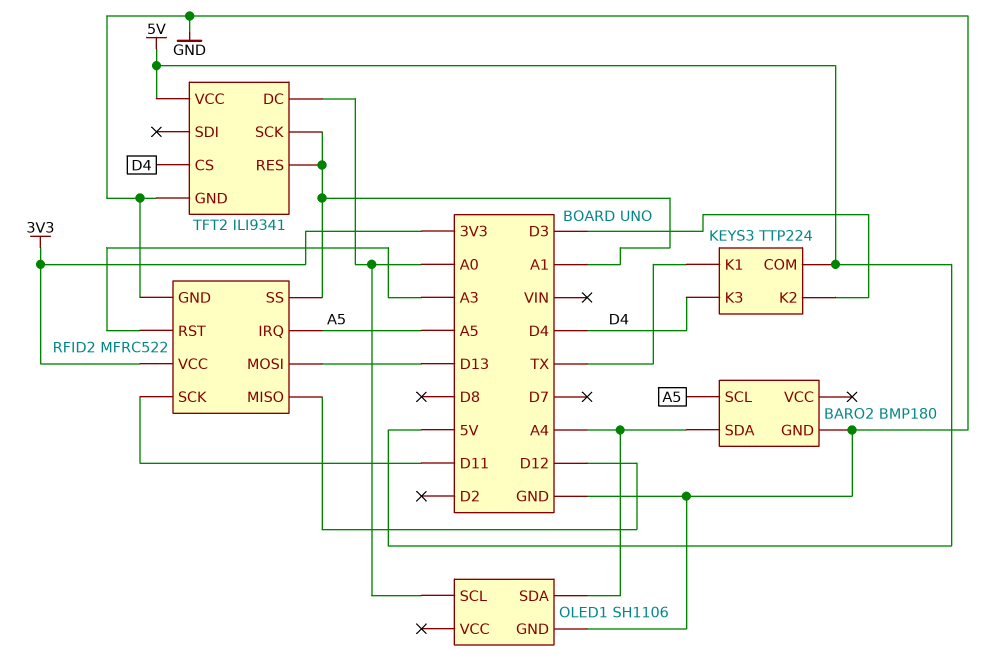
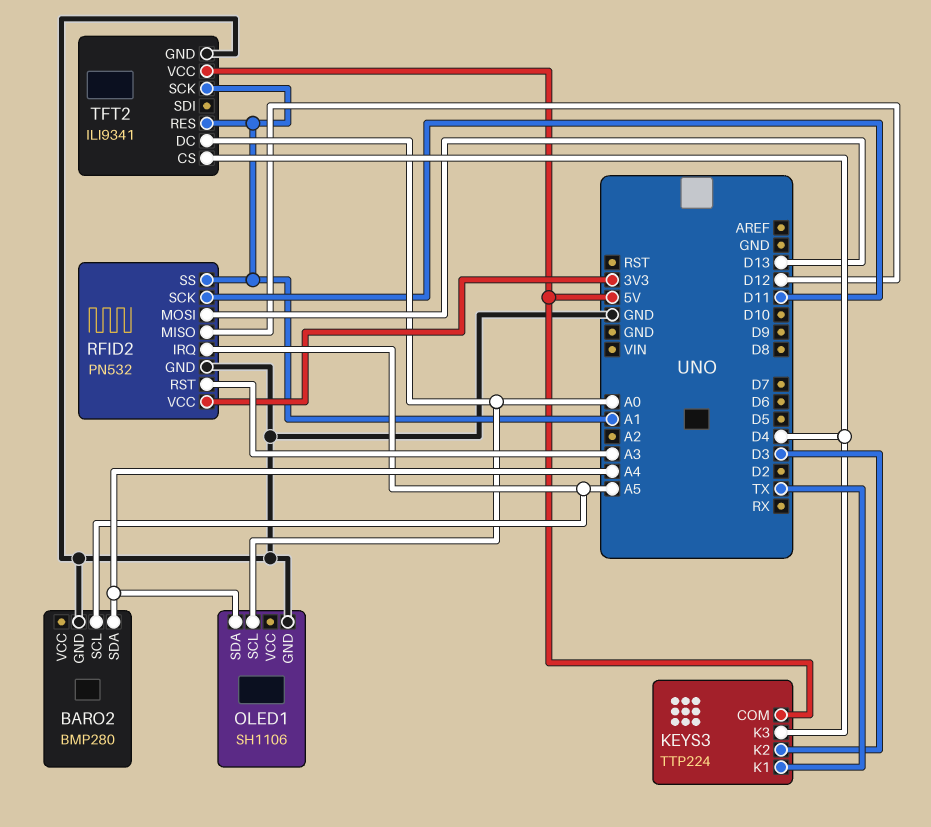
BARO2: BMP180 -> BMP280
RFID2: MFRC522 -> PN532

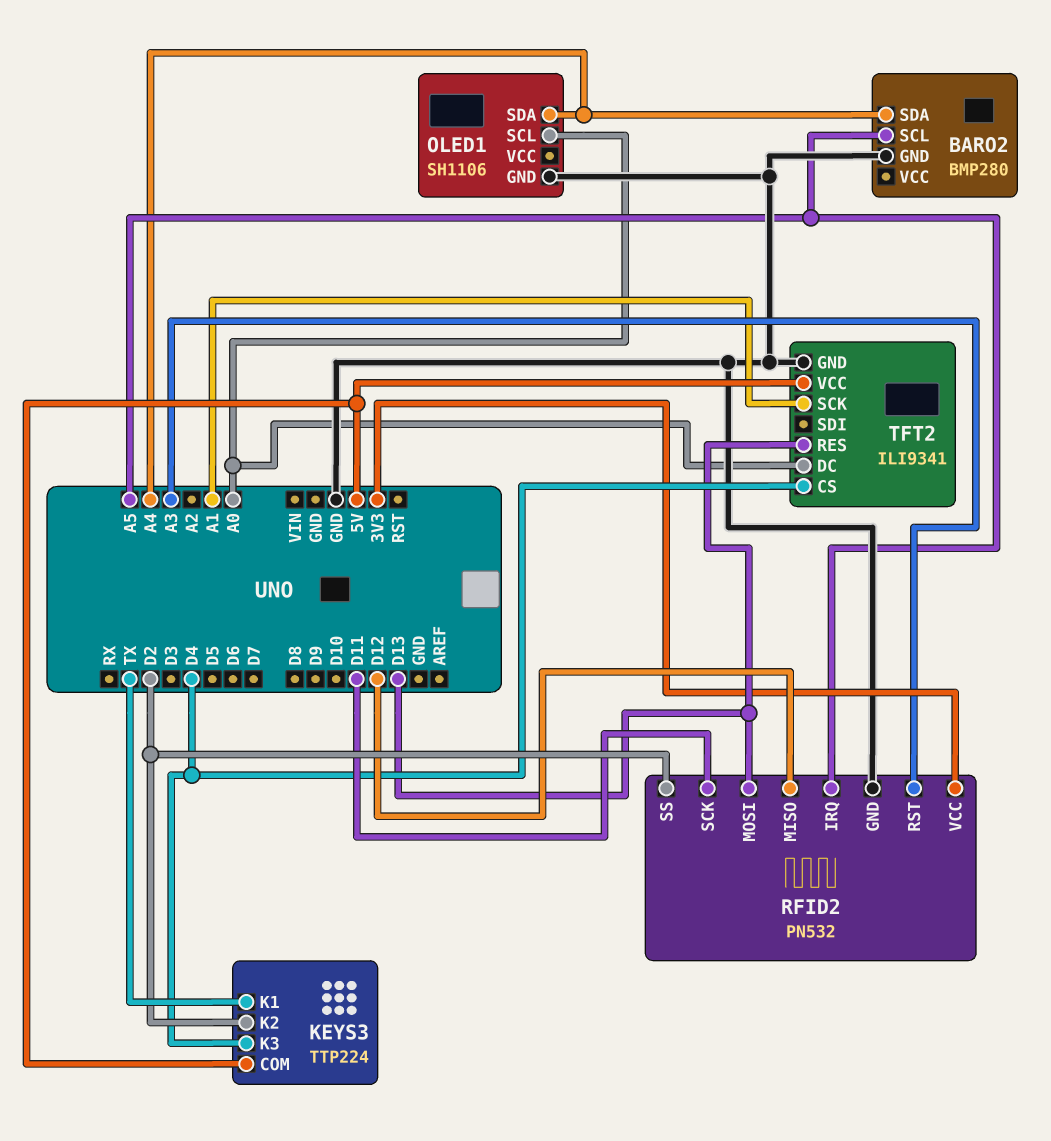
KEYS3 pin K2: D3 -> D2
RFID2 pin SS: A1 -> D2
TFT2 pin RES: A1 -> D13

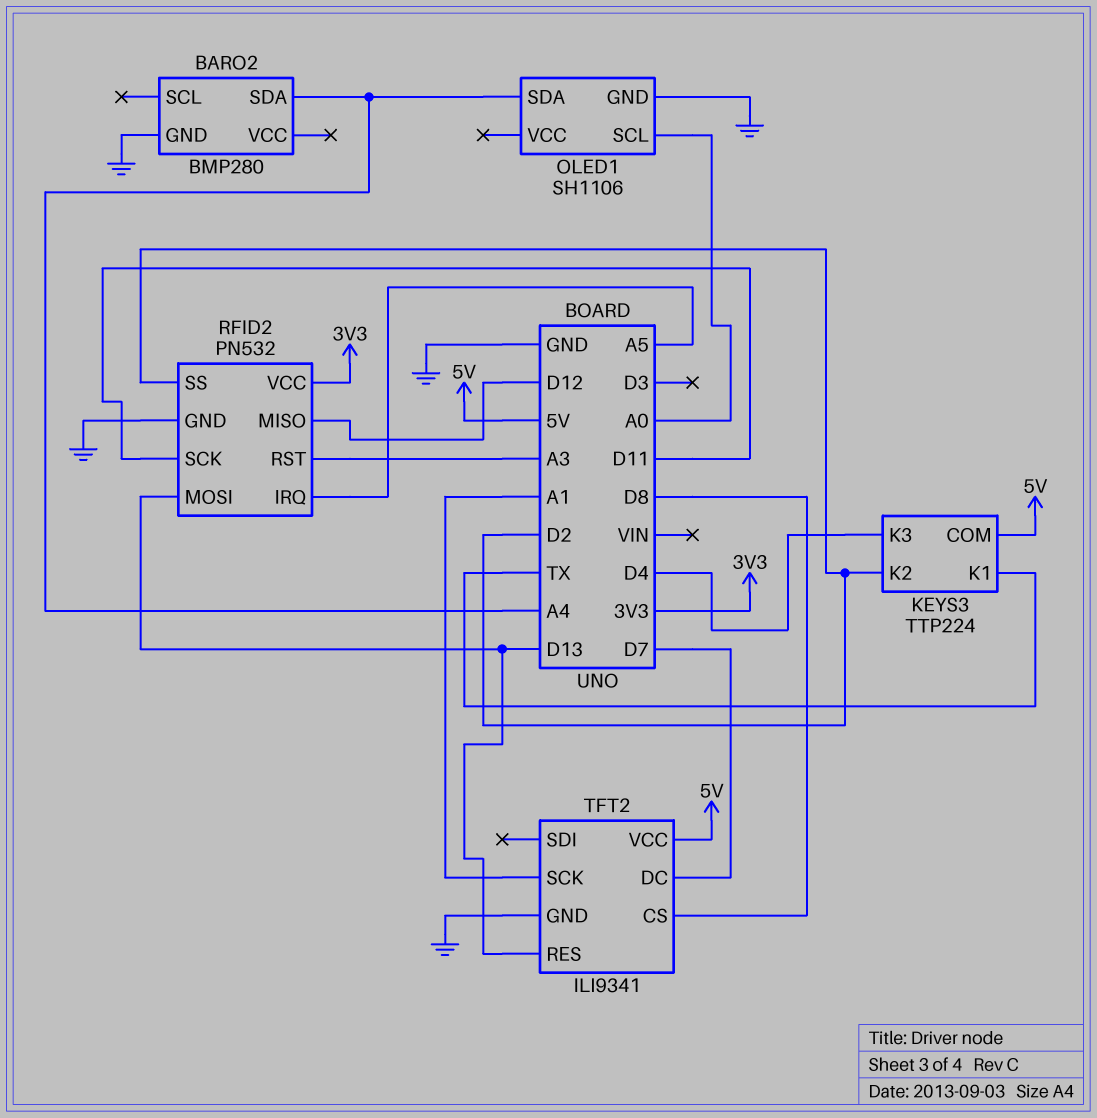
BARO2 pin SCL: A5 -> none
TFT2 pin CS: D4 -> D8
TFT2 pin DC: A0 -> D7

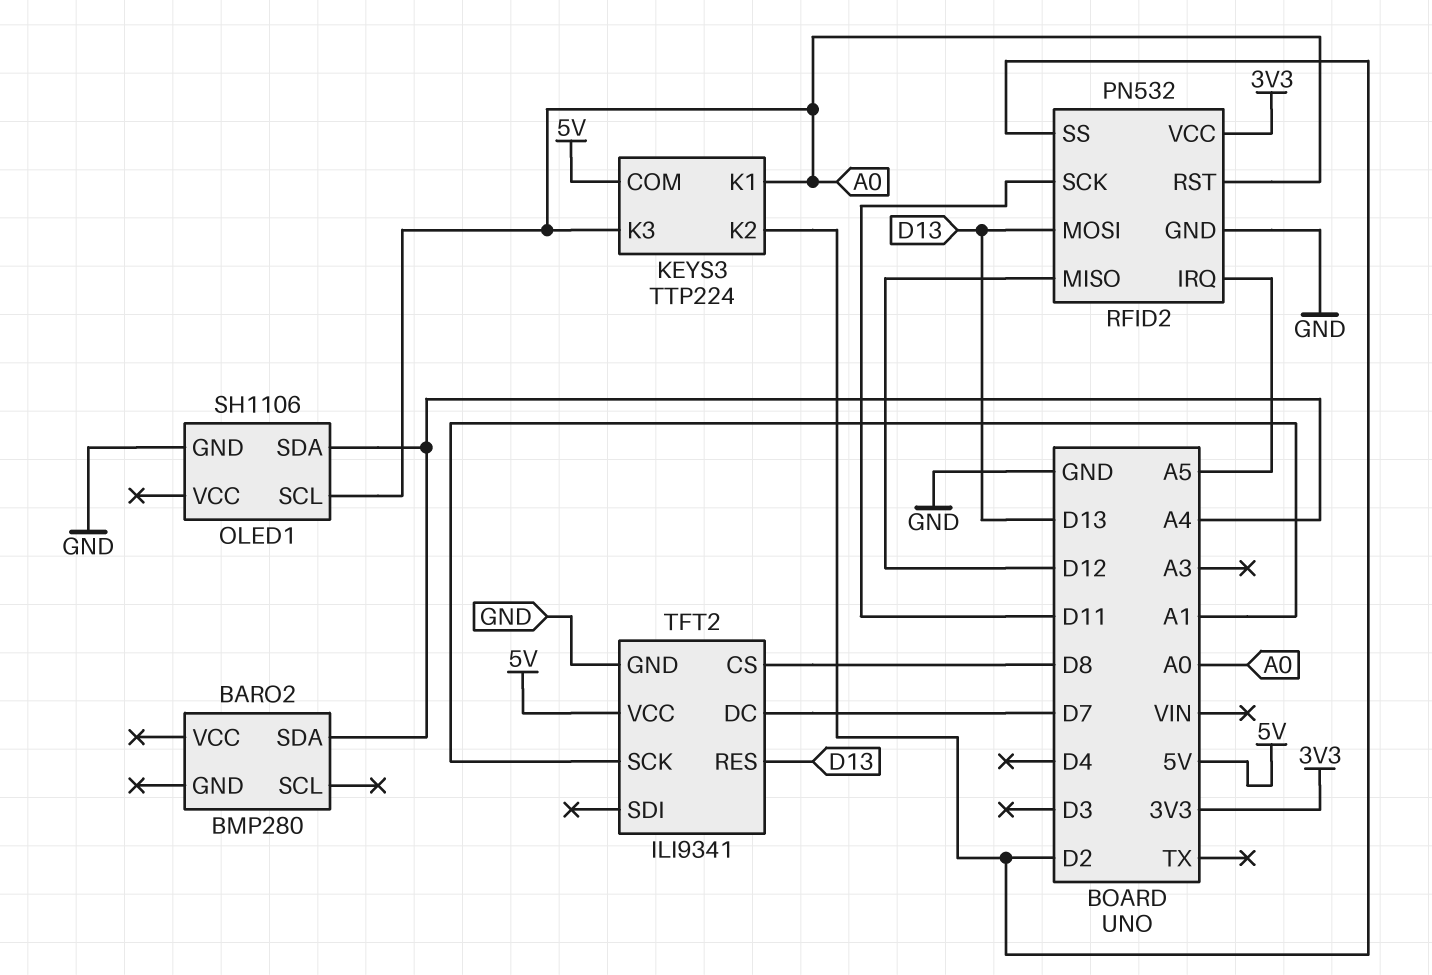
BARO2 pin GND: GND -> none
KEYS3 pin K1: TX -> A0
KEYS3 pin K3: D4 -> A0
RFID2 pin RST: A3 -> A0

